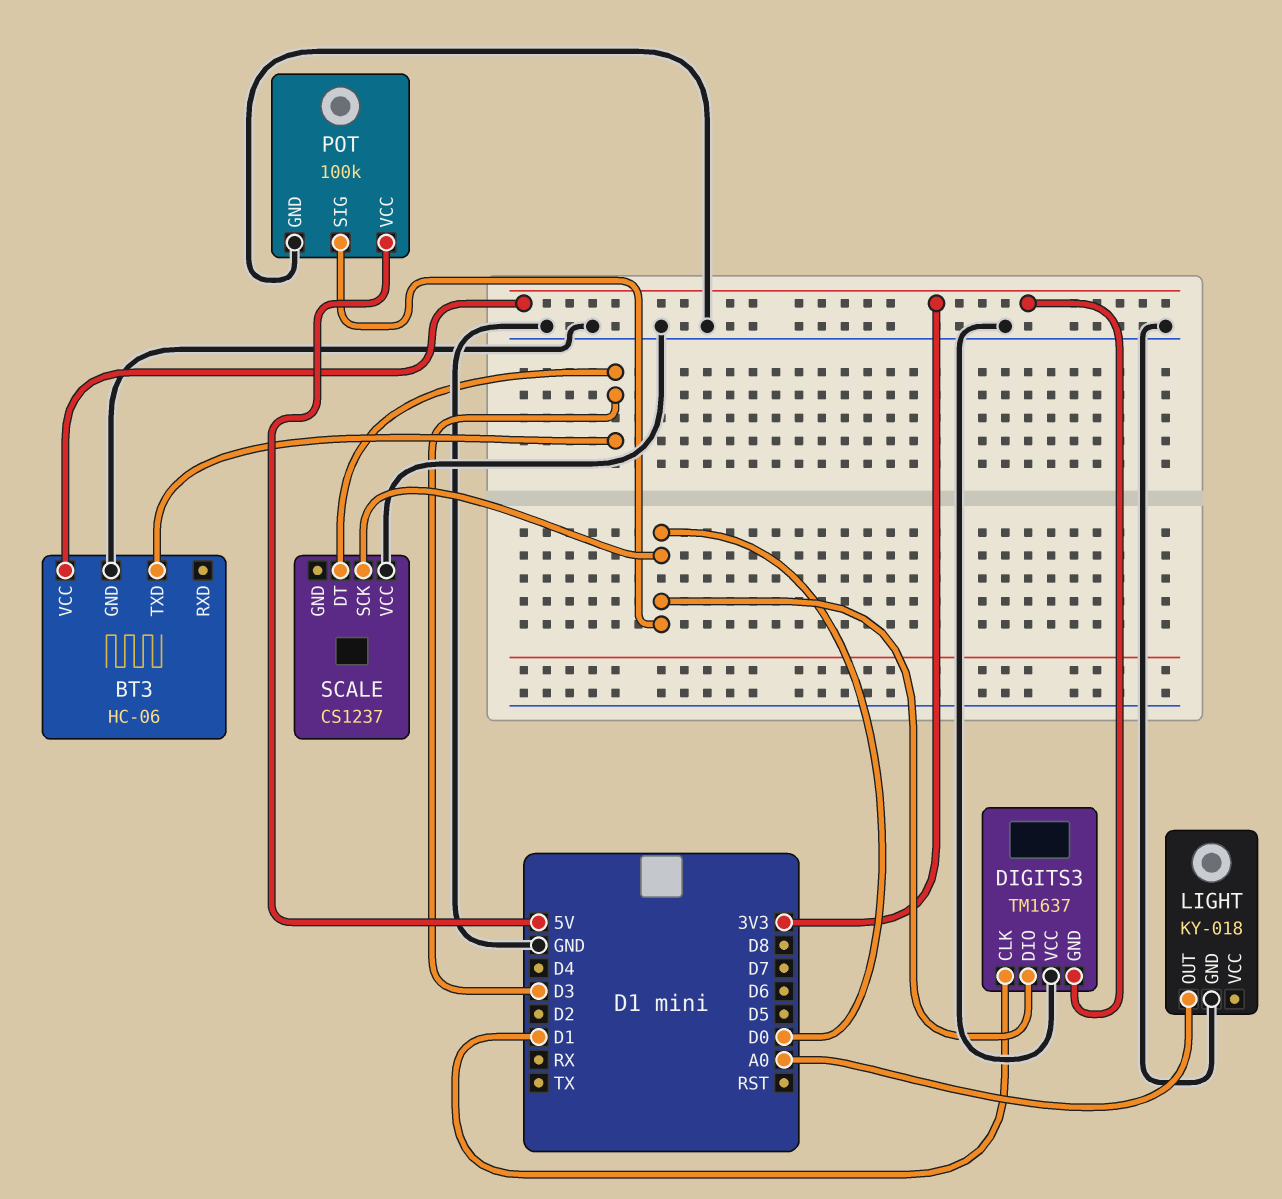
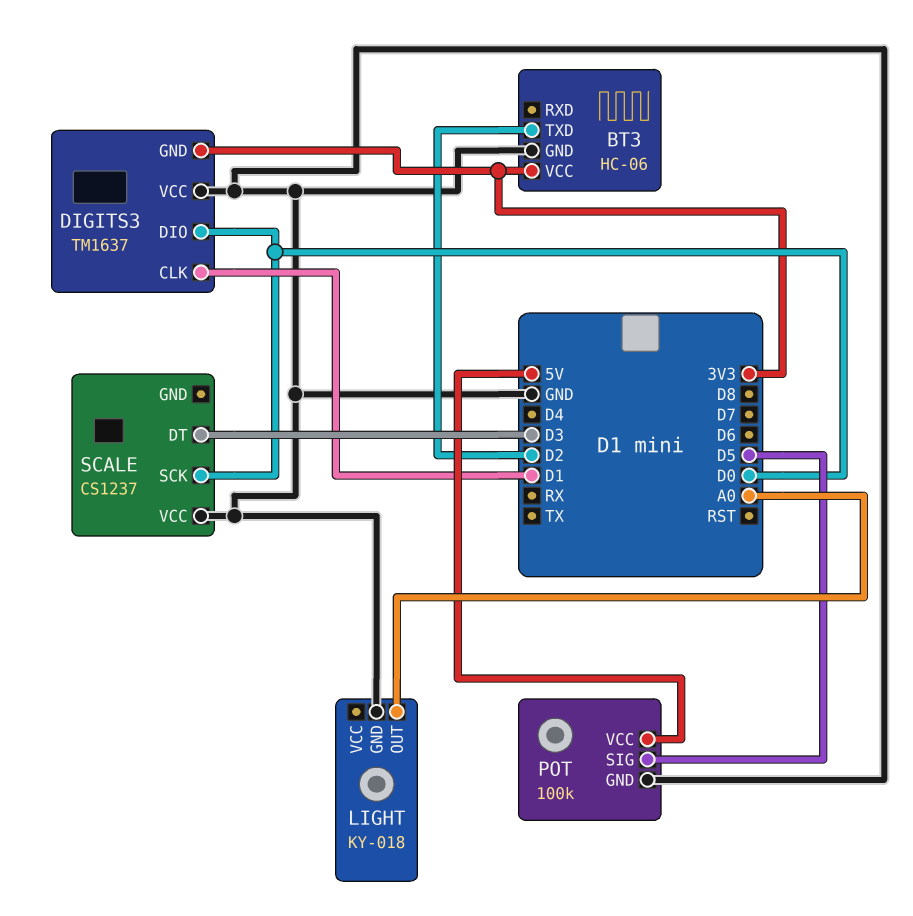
BT3 pin TXD: D3 -> D2
POT pin SIG: D0 -> D5

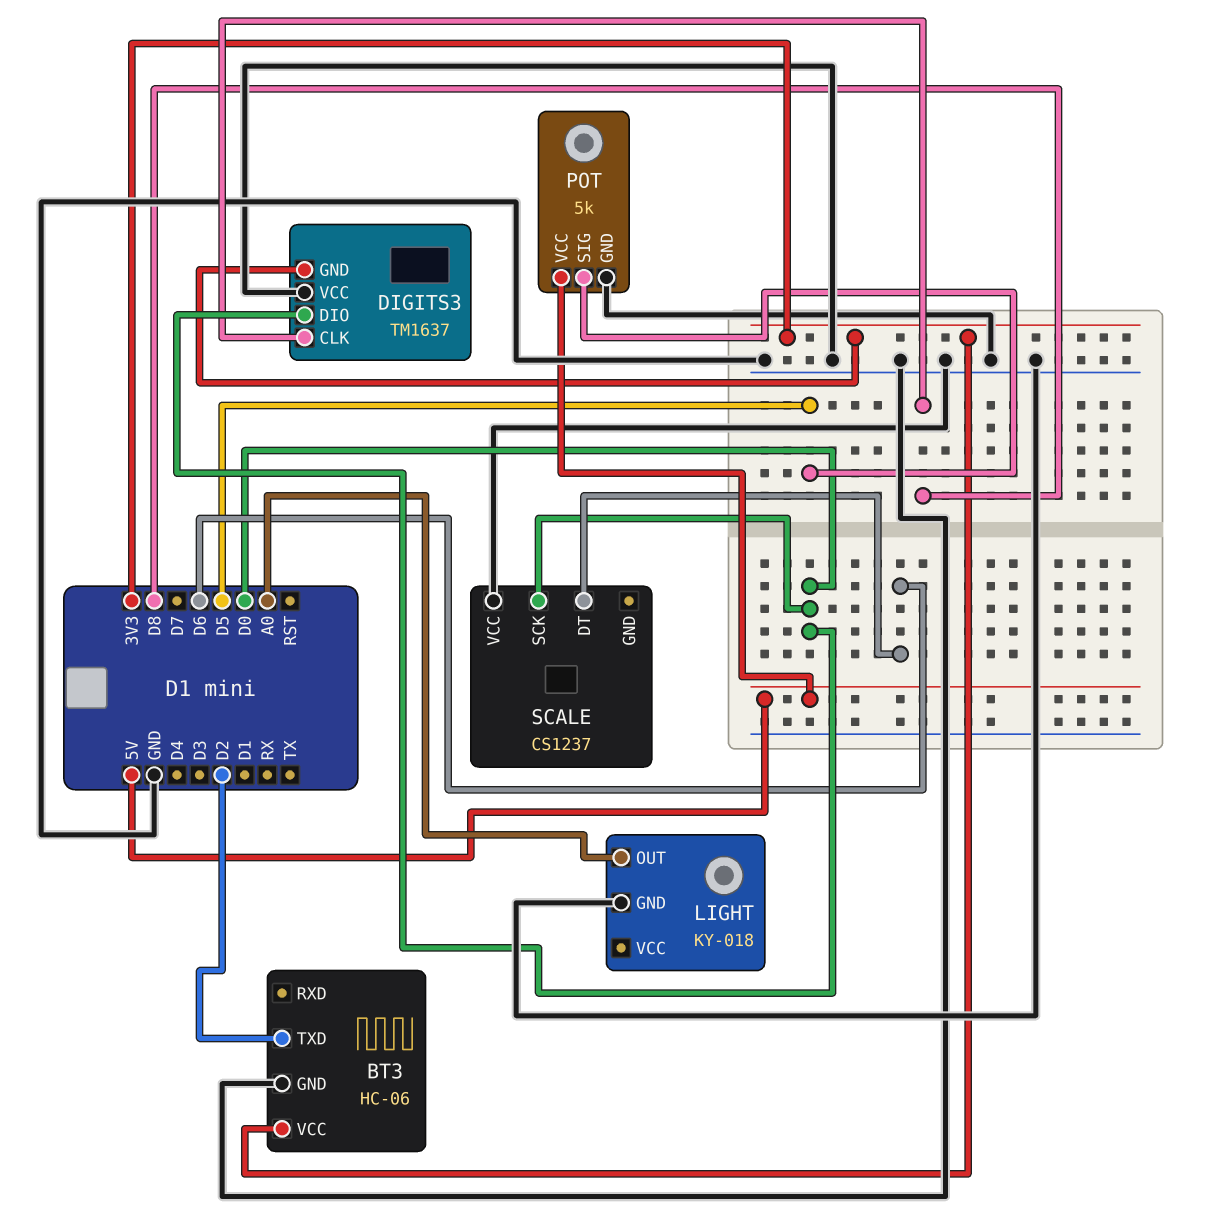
DIGITS3 pin CLK: D1 -> D8
POT: 100k -> 5k
SCALE pin DT: D3 -> D6

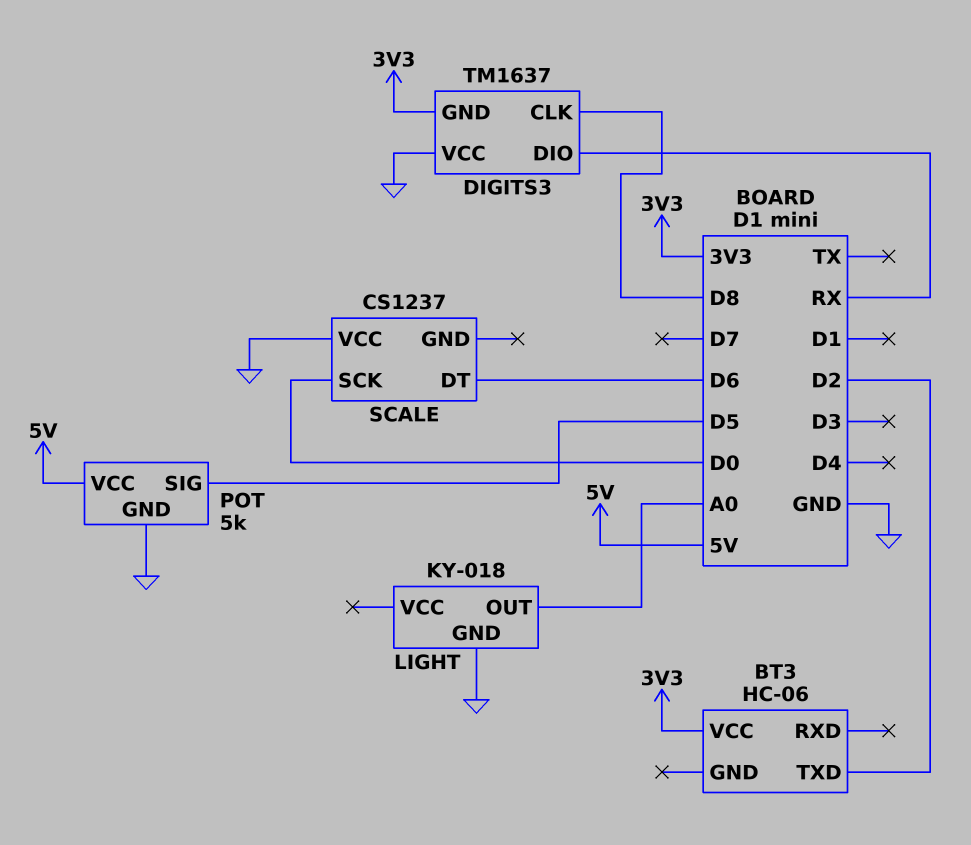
BT3 pin GND: GND -> none
DIGITS3 pin DIO: D0 -> RX

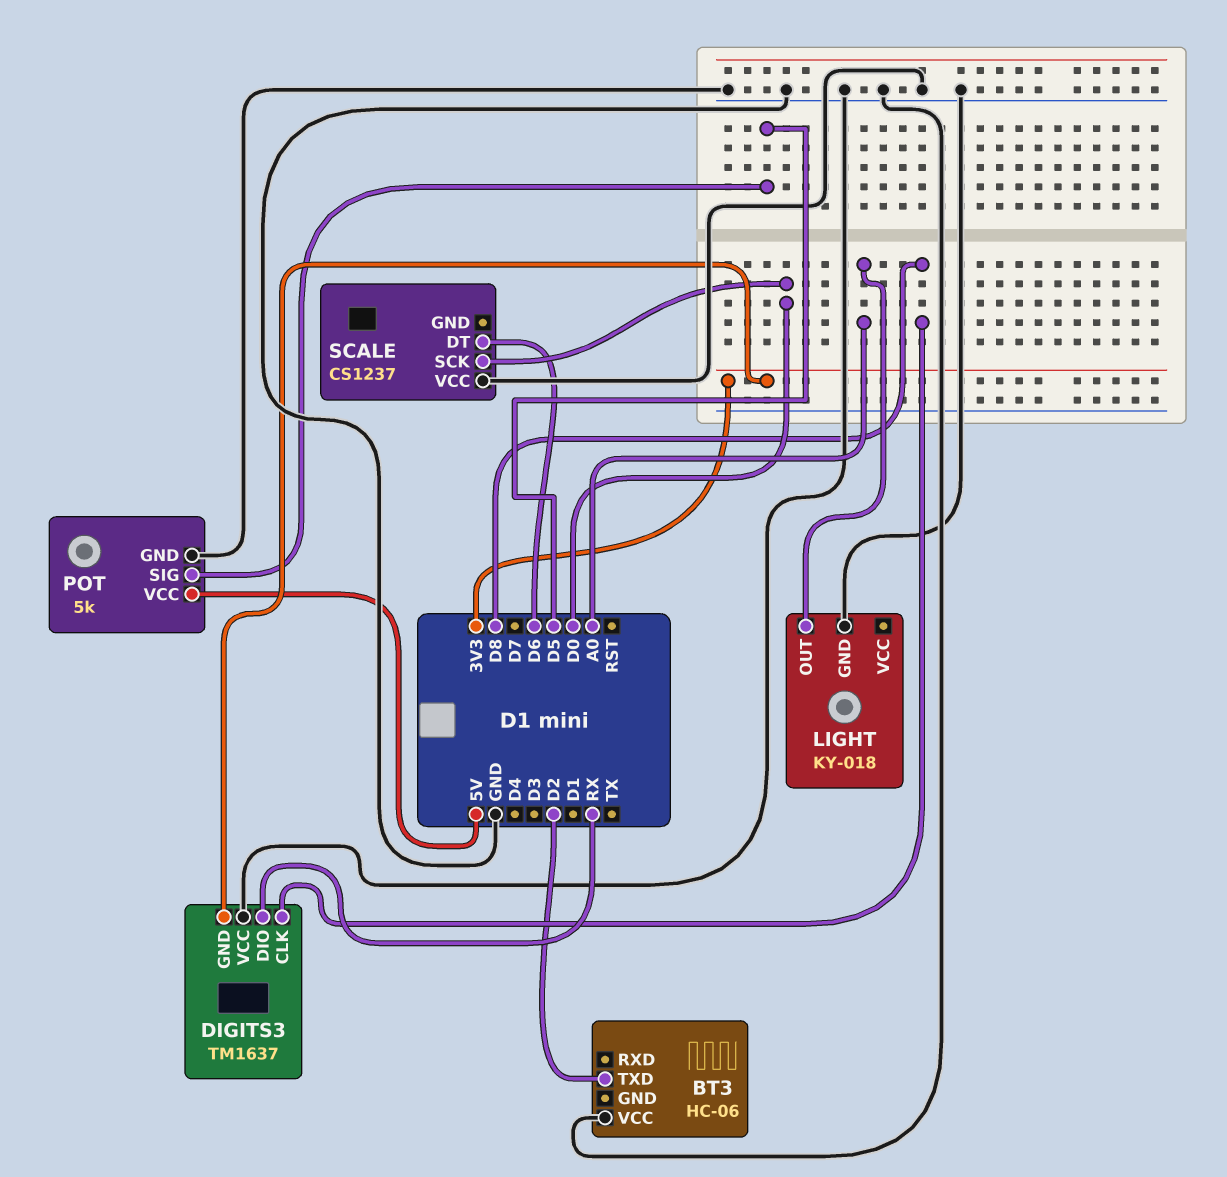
BT3 pin VCC: 3V3 -> GND

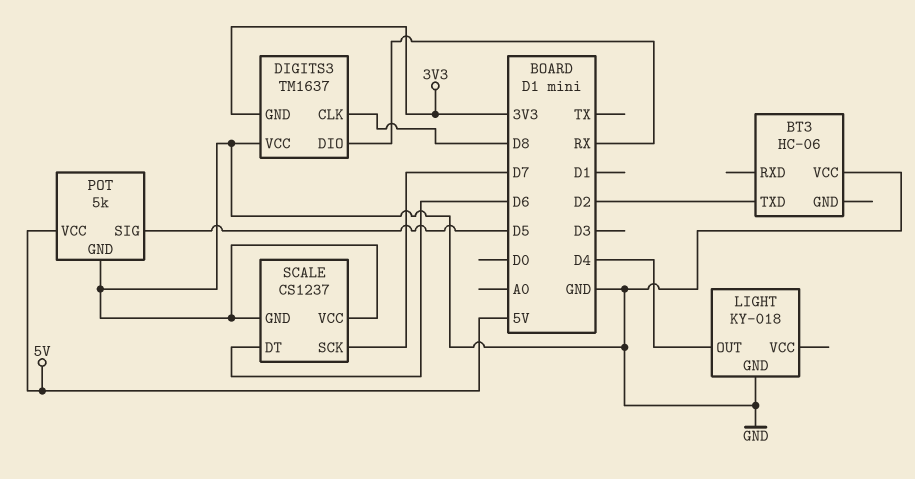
LIGHT pin OUT: A0 -> D4
SCALE pin GND: none -> GND
SCALE pin SCK: D0 -> D7

